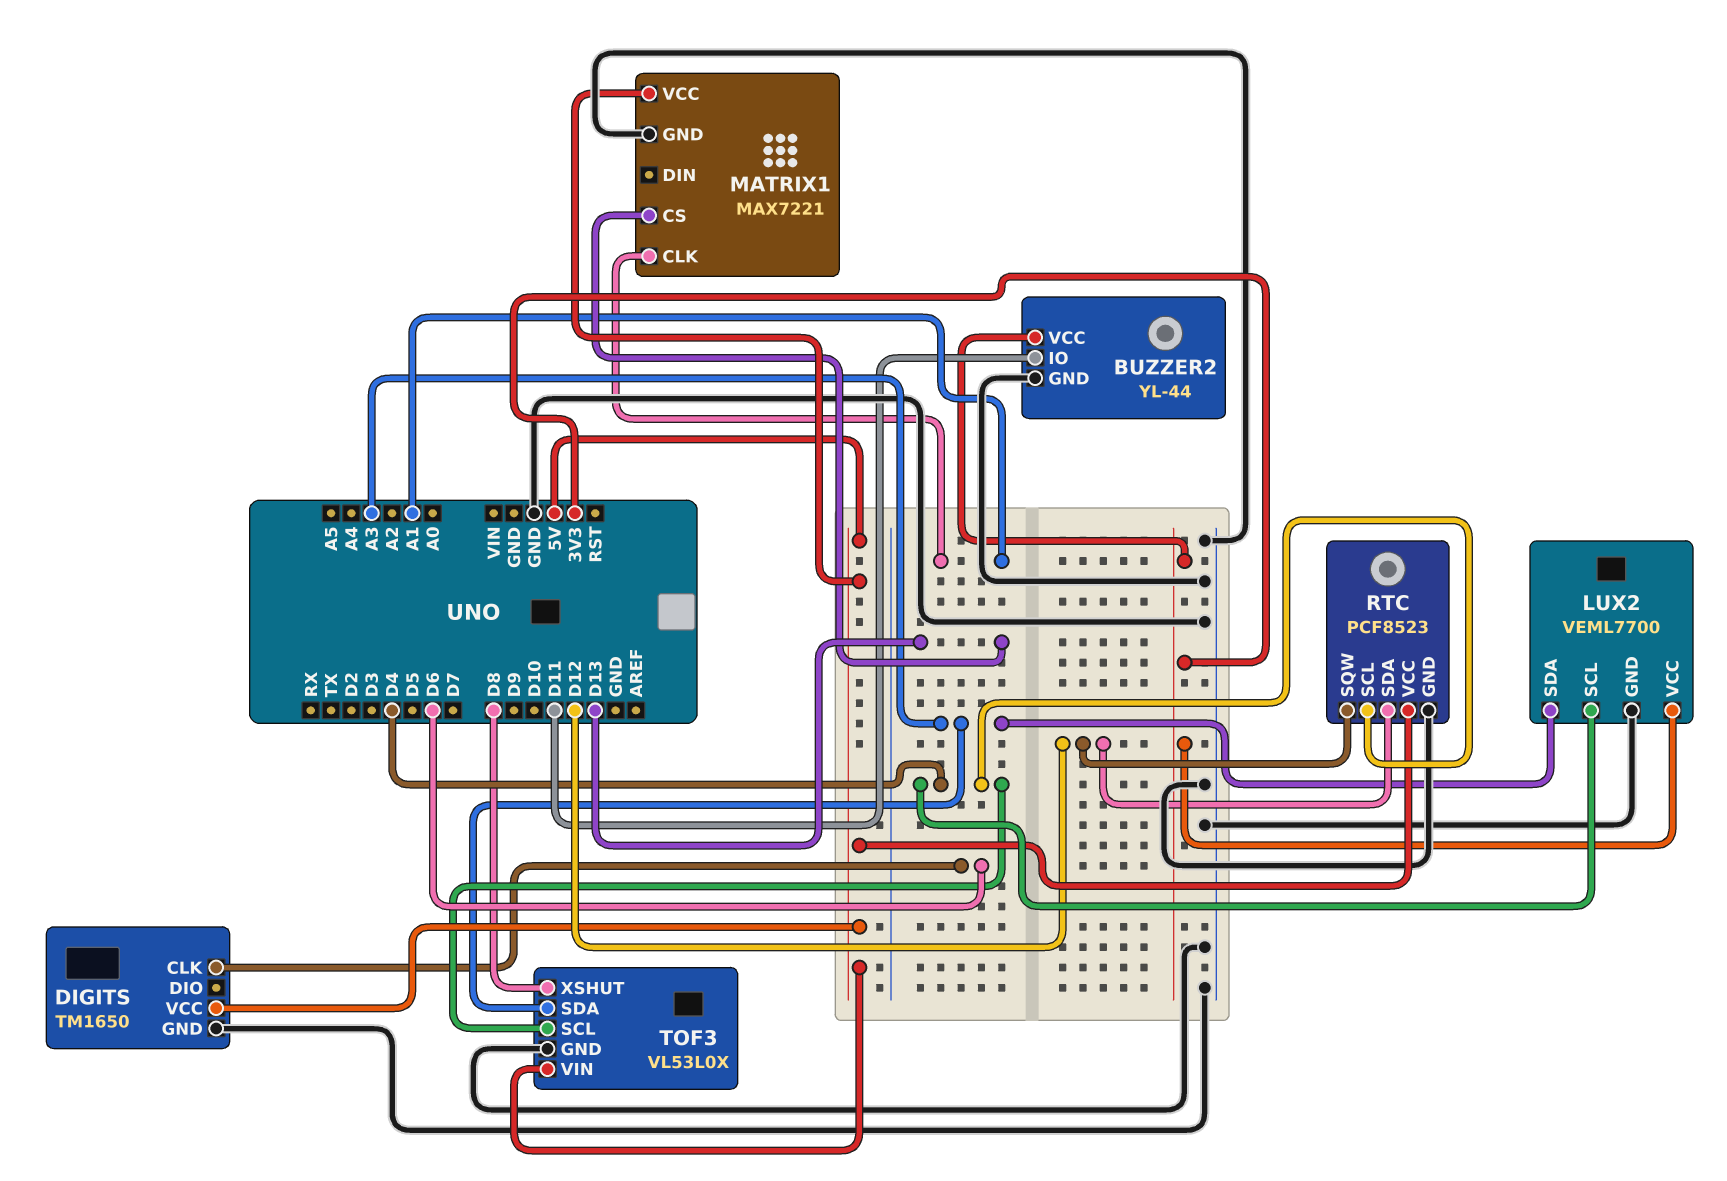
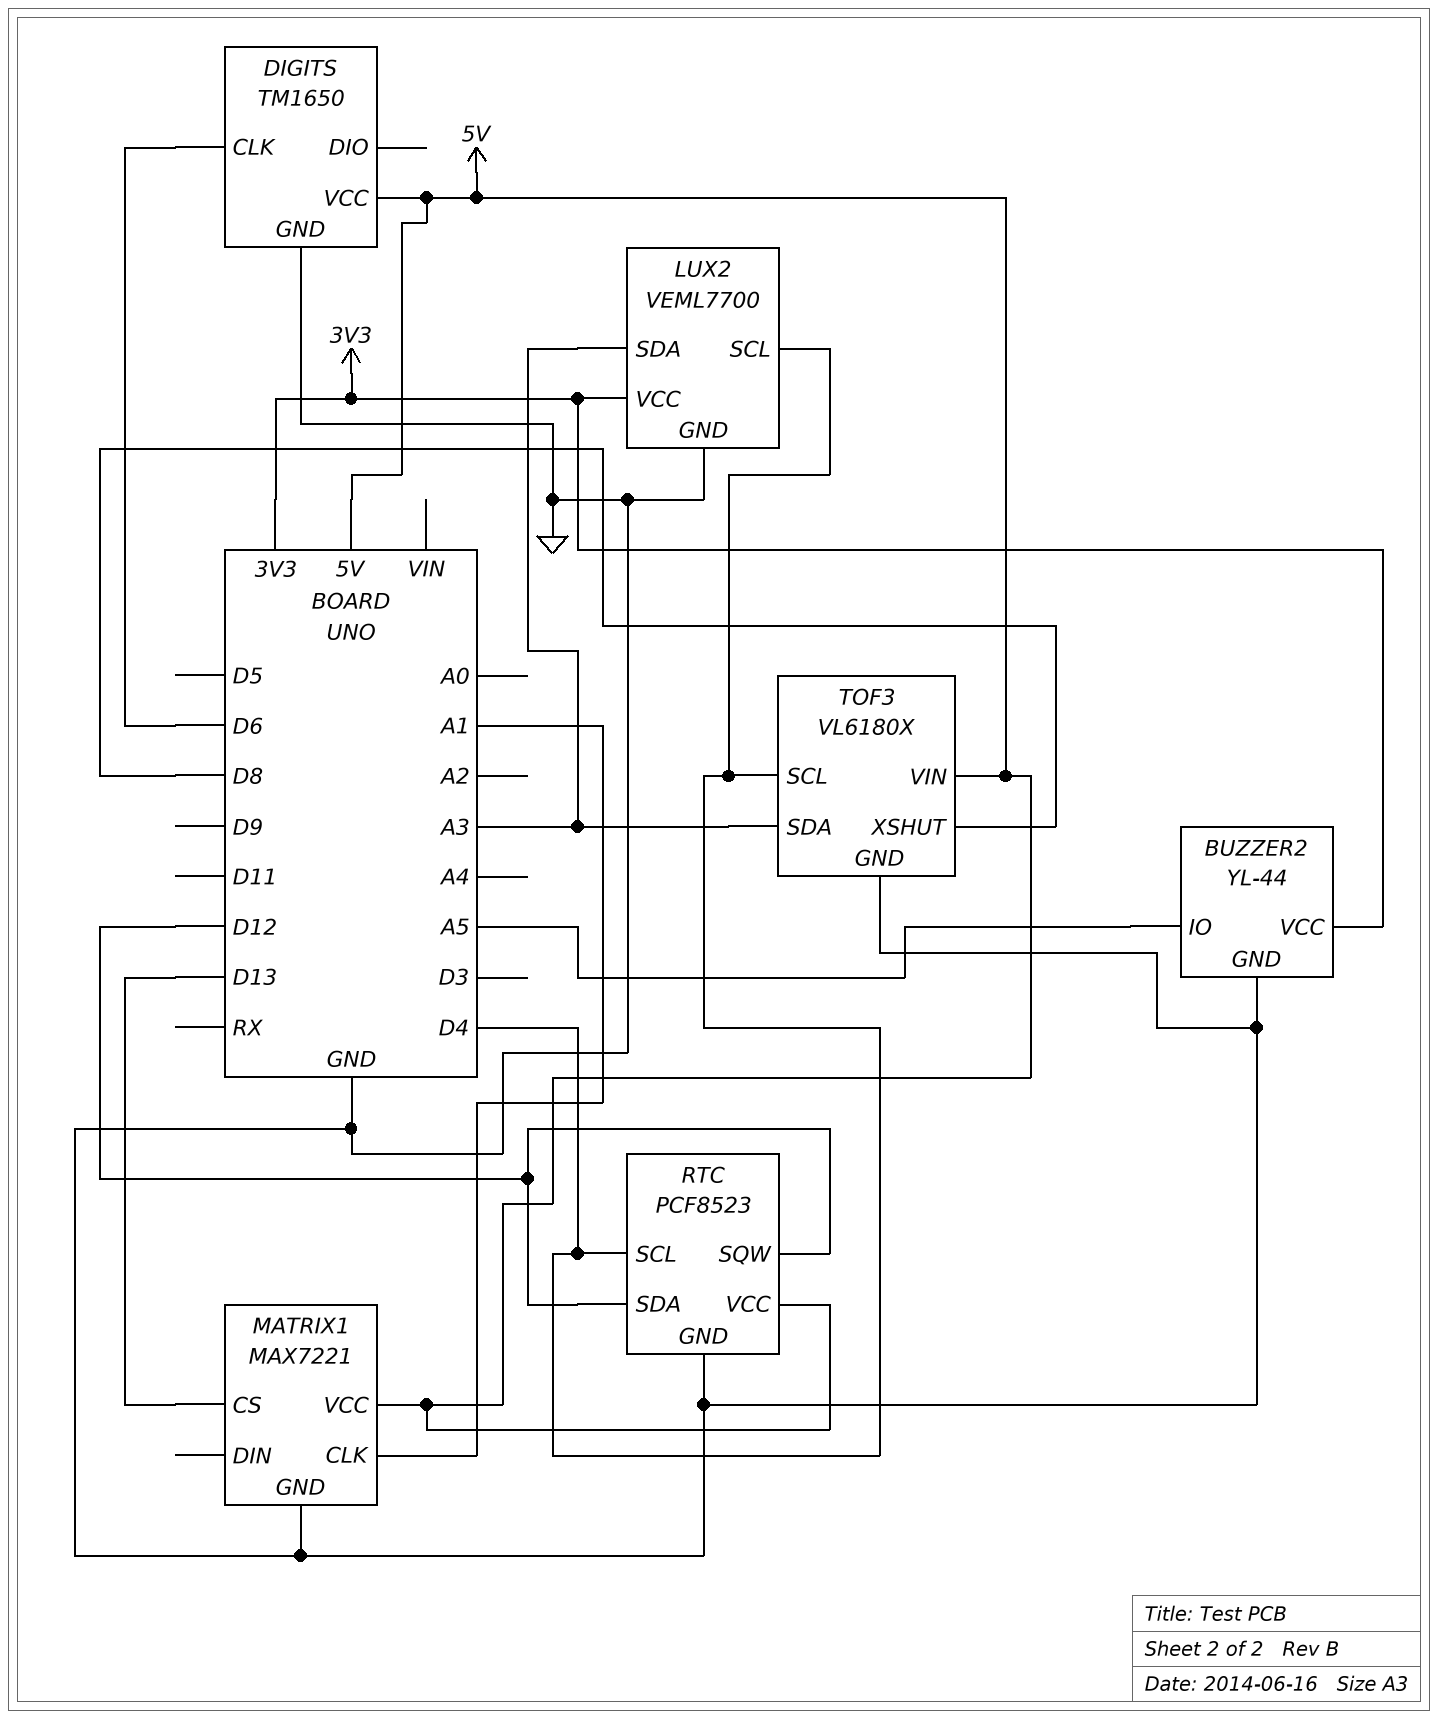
BUZZER2 pin IO: D11 -> A5
TOF3: VL53L0X -> VL6180X

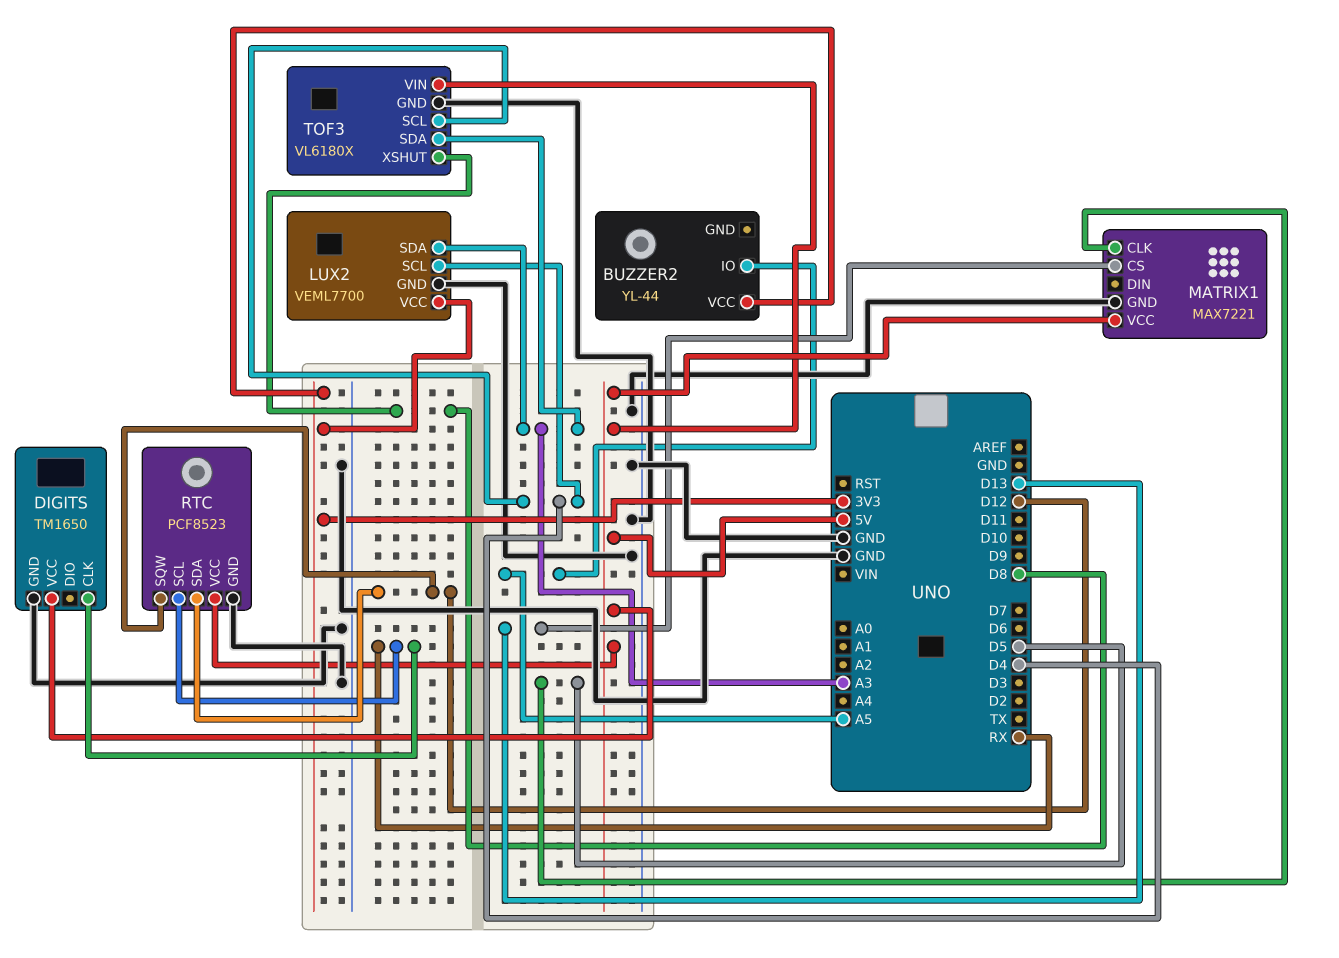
BUZZER2 pin GND: GND -> none
DIGITS pin CLK: D6 -> RX
MATRIX1 pin CLK: A1 -> D5
RTC pin SCL: D4 -> RX

